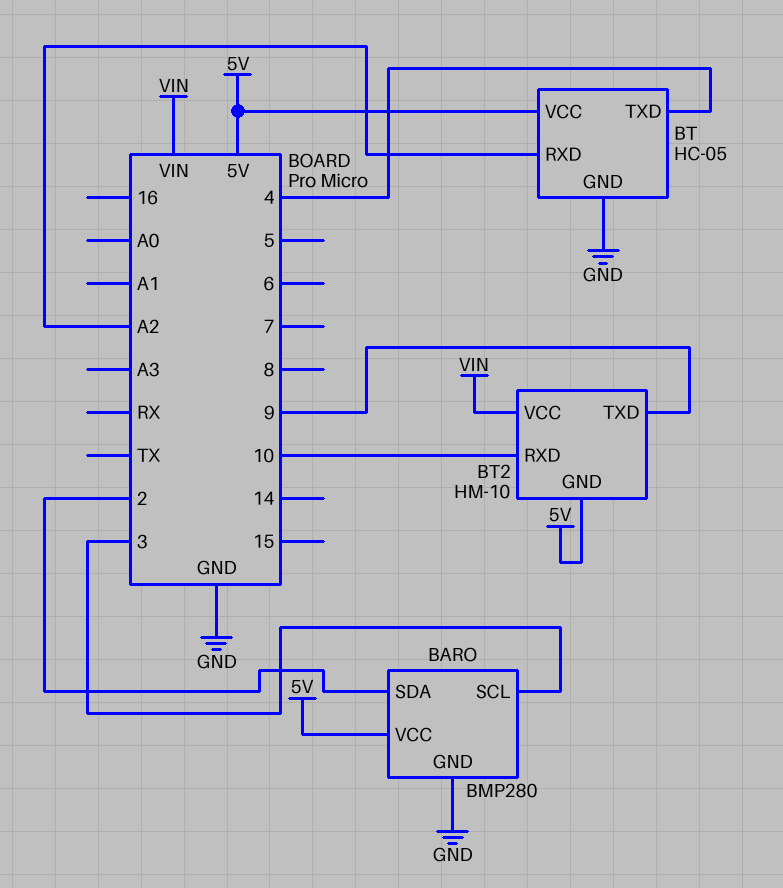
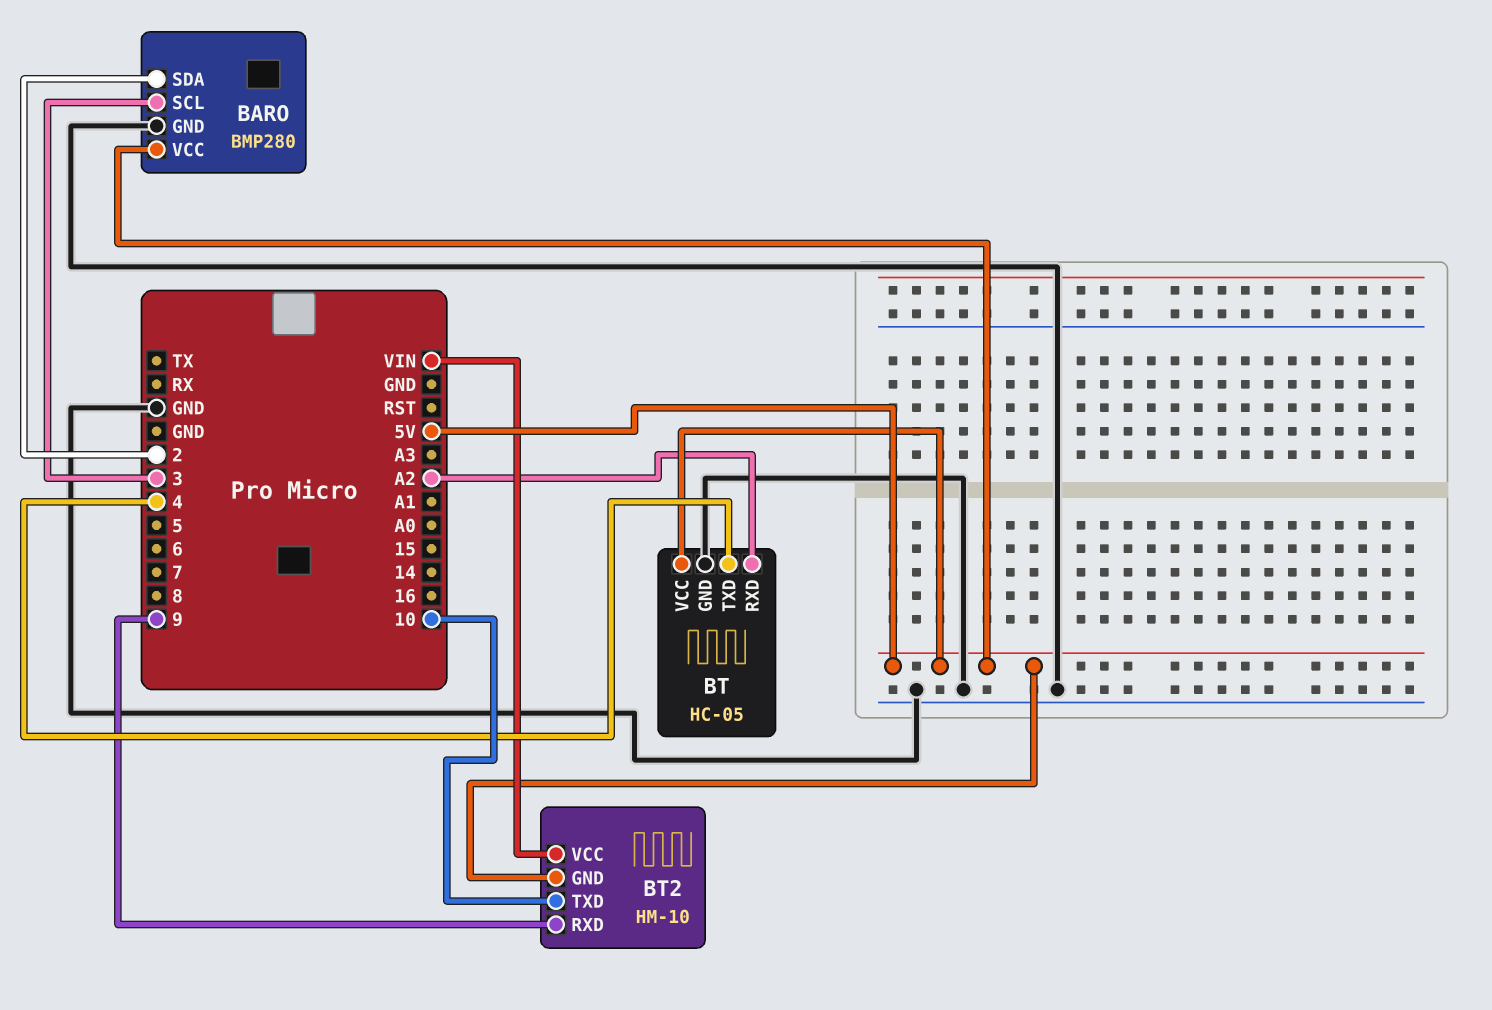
BT2 pin RXD: 10 -> 9
BT2 pin TXD: 9 -> 10

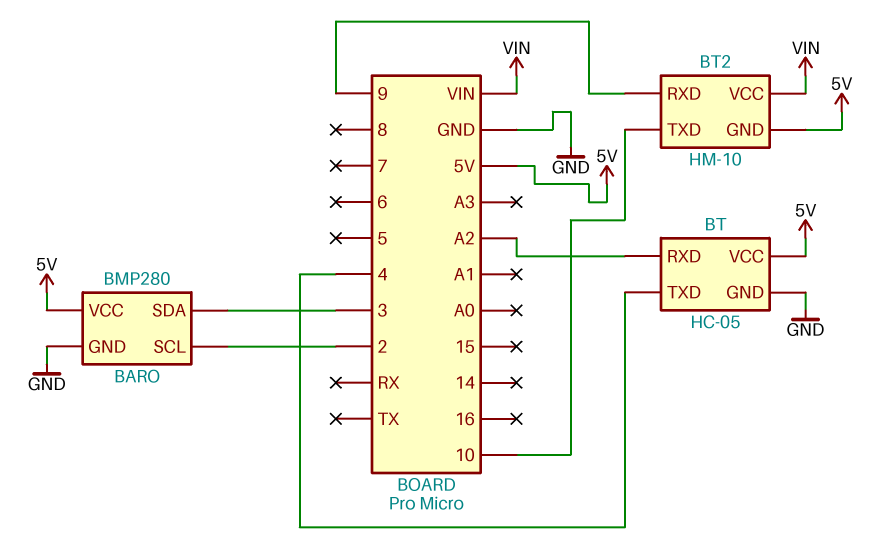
BARO pin SCL: 3 -> 2
BARO pin SDA: 2 -> 3

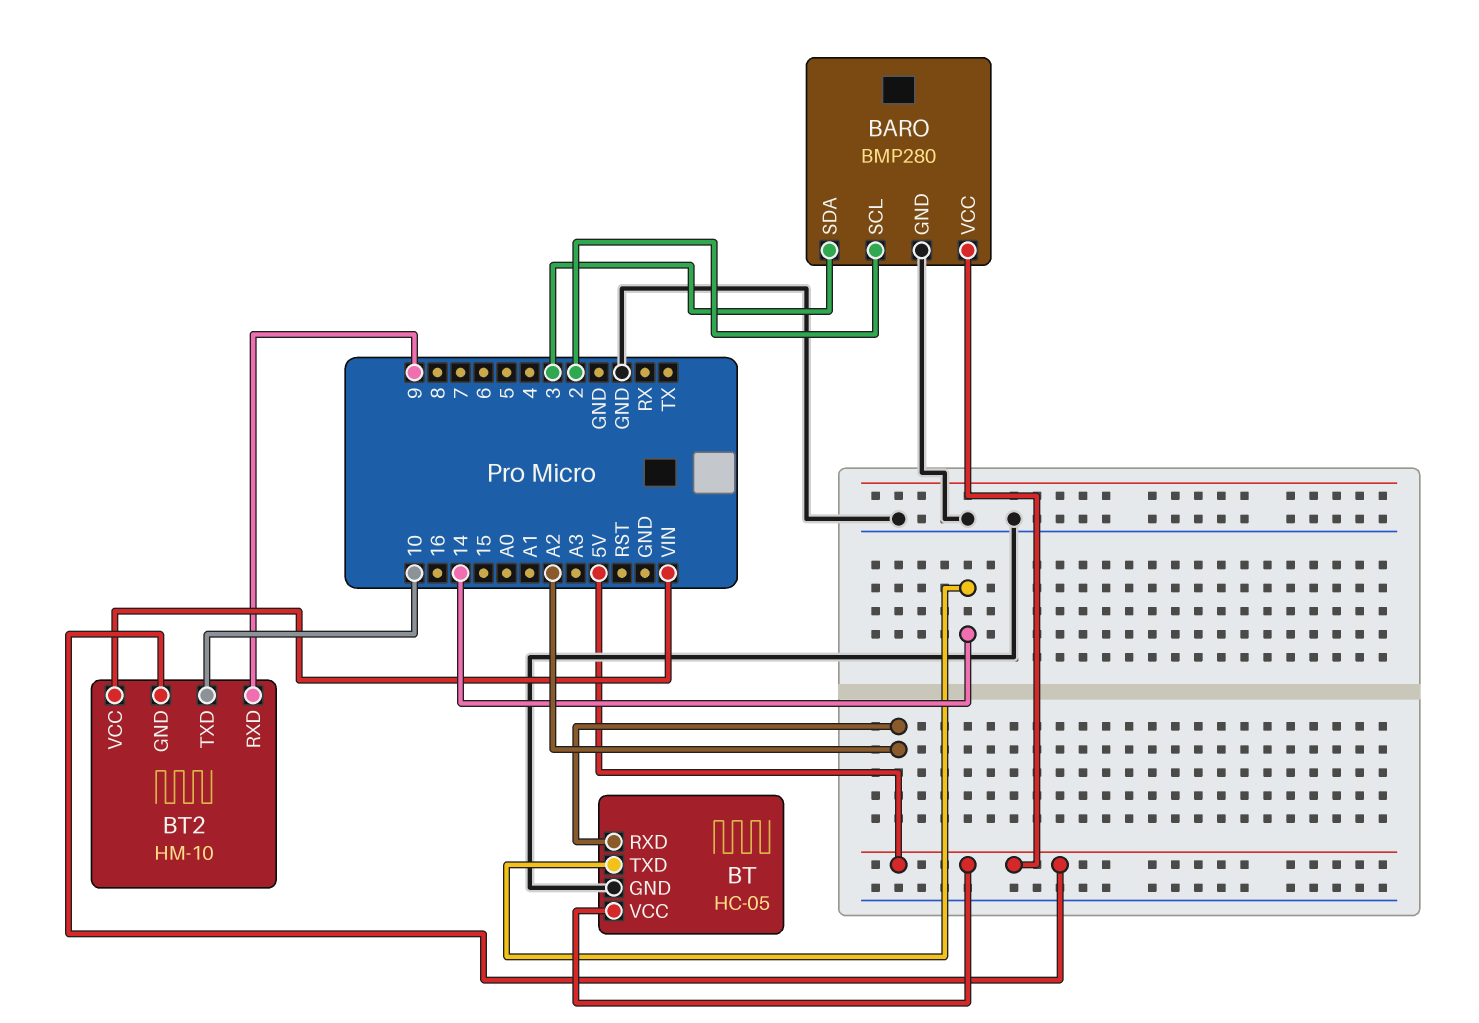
BT pin TXD: 4 -> 14

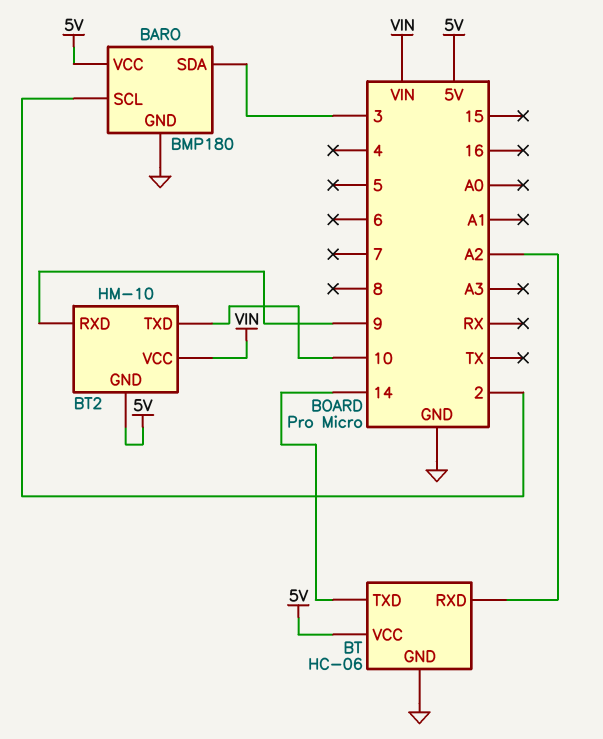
BARO: BMP280 -> BMP180
BT: HC-05 -> HC-06

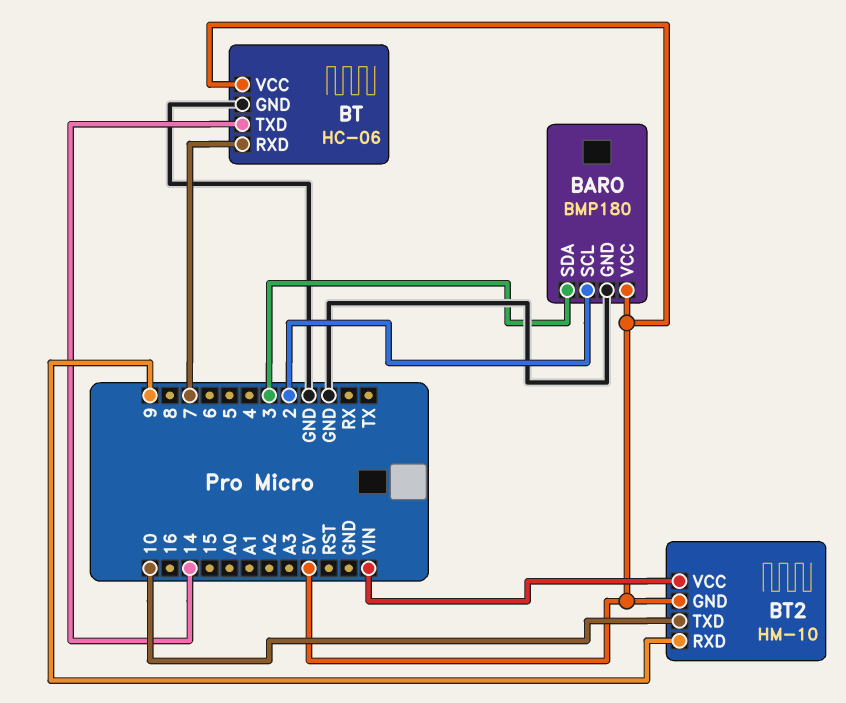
BT pin RXD: A2 -> 7

